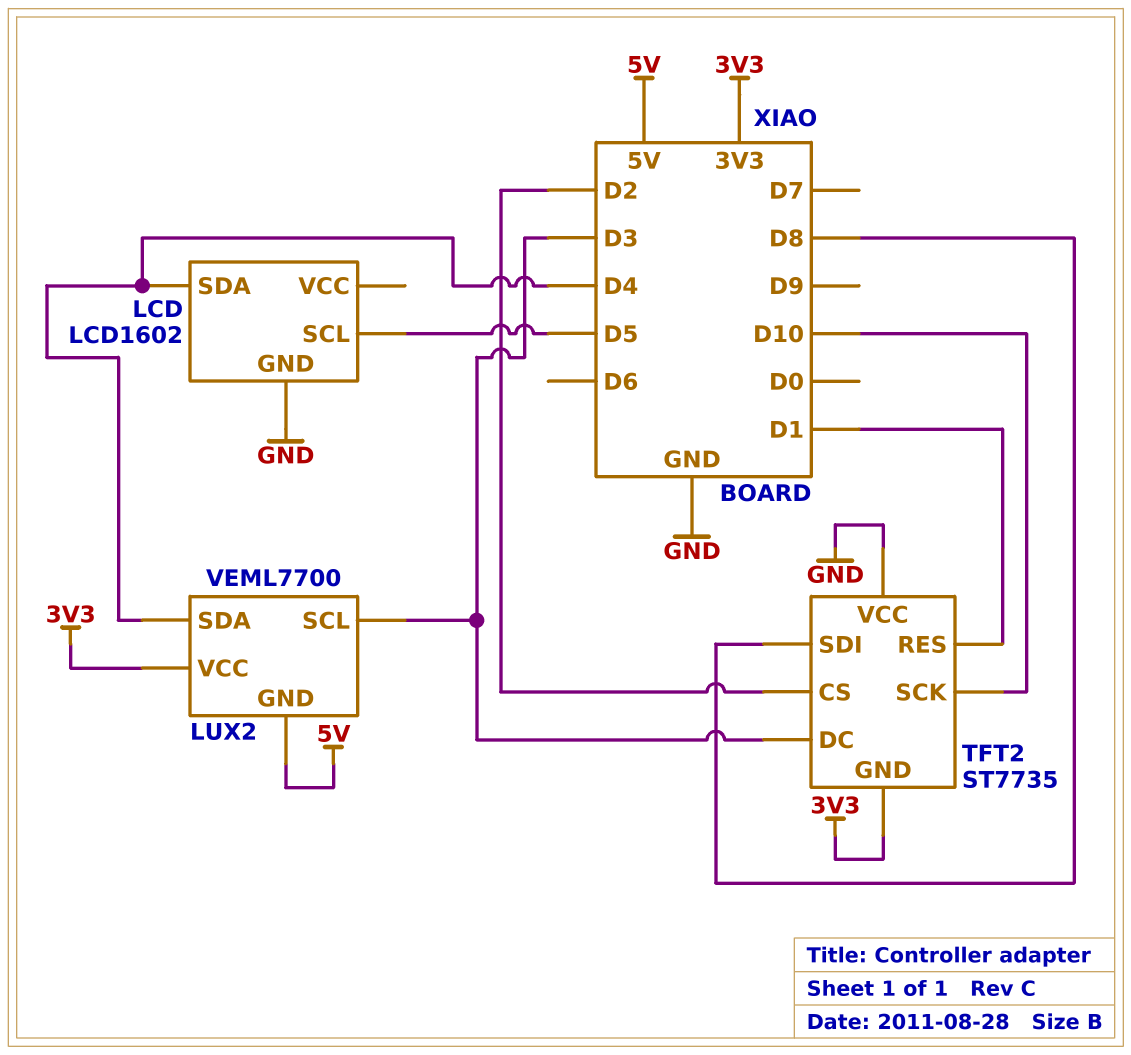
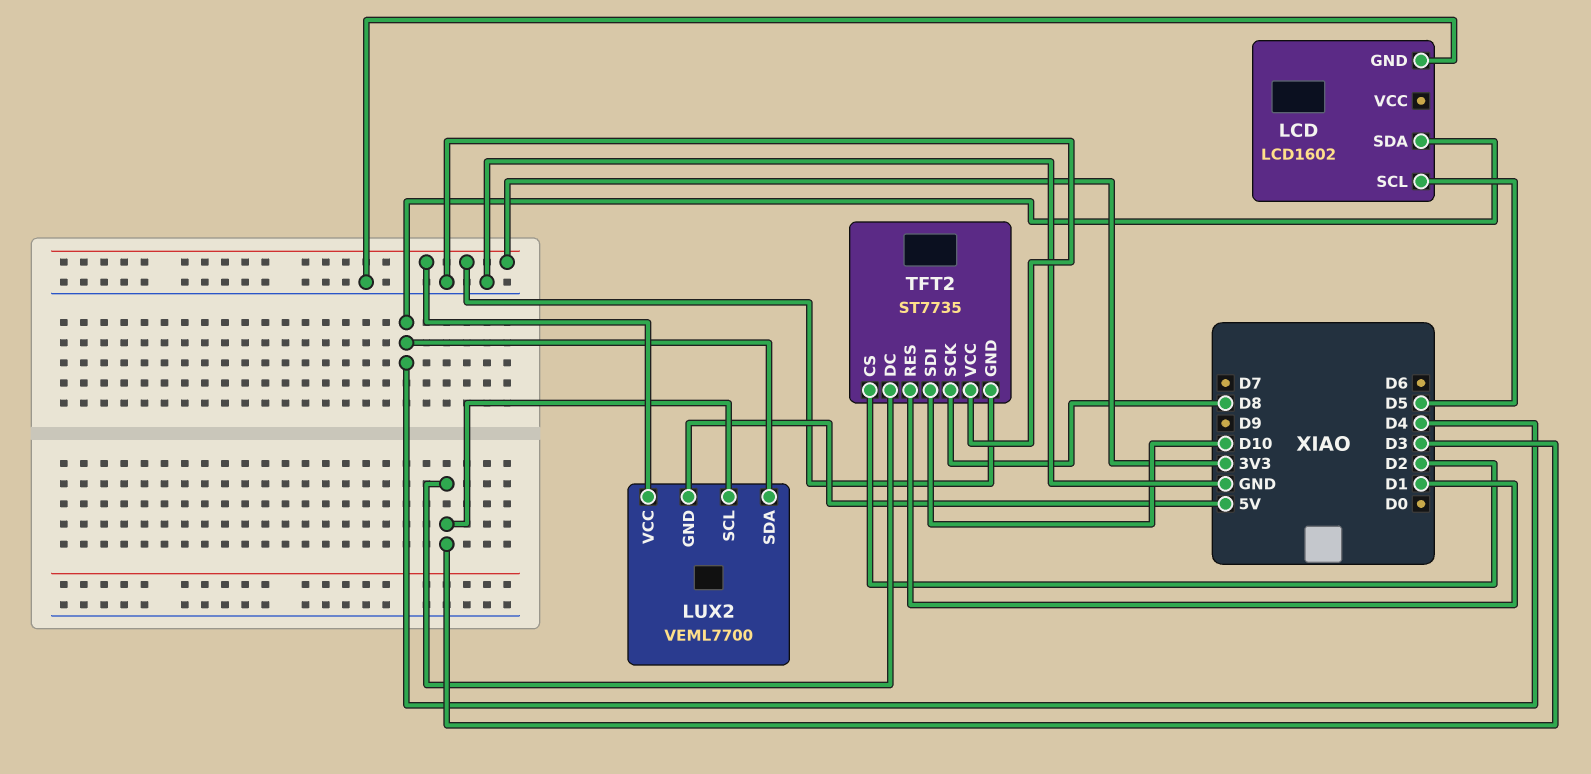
TFT2 pin SCK: D10 -> D8
TFT2 pin SDI: D8 -> D10

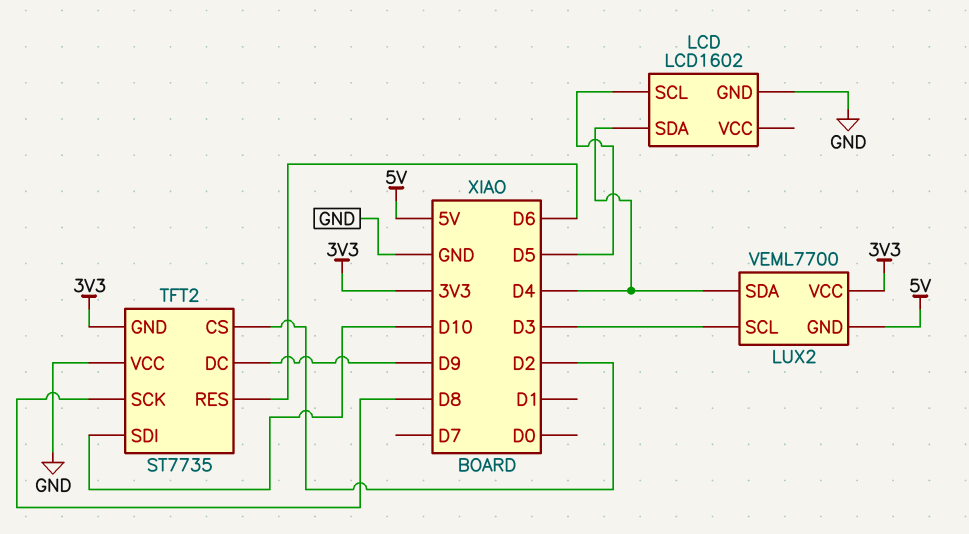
TFT2 pin DC: D3 -> D9
TFT2 pin RES: D1 -> D6

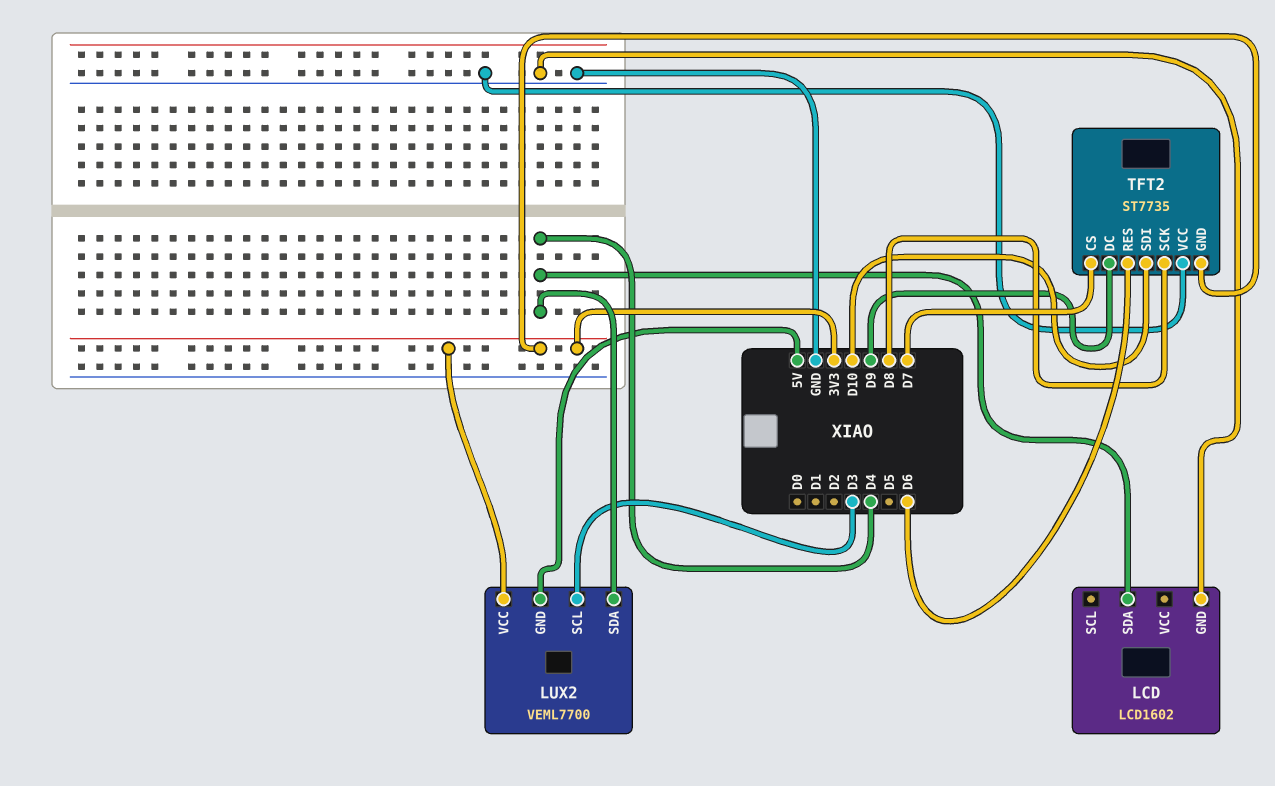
LCD pin SCL: D5 -> none
TFT2 pin CS: D2 -> D7

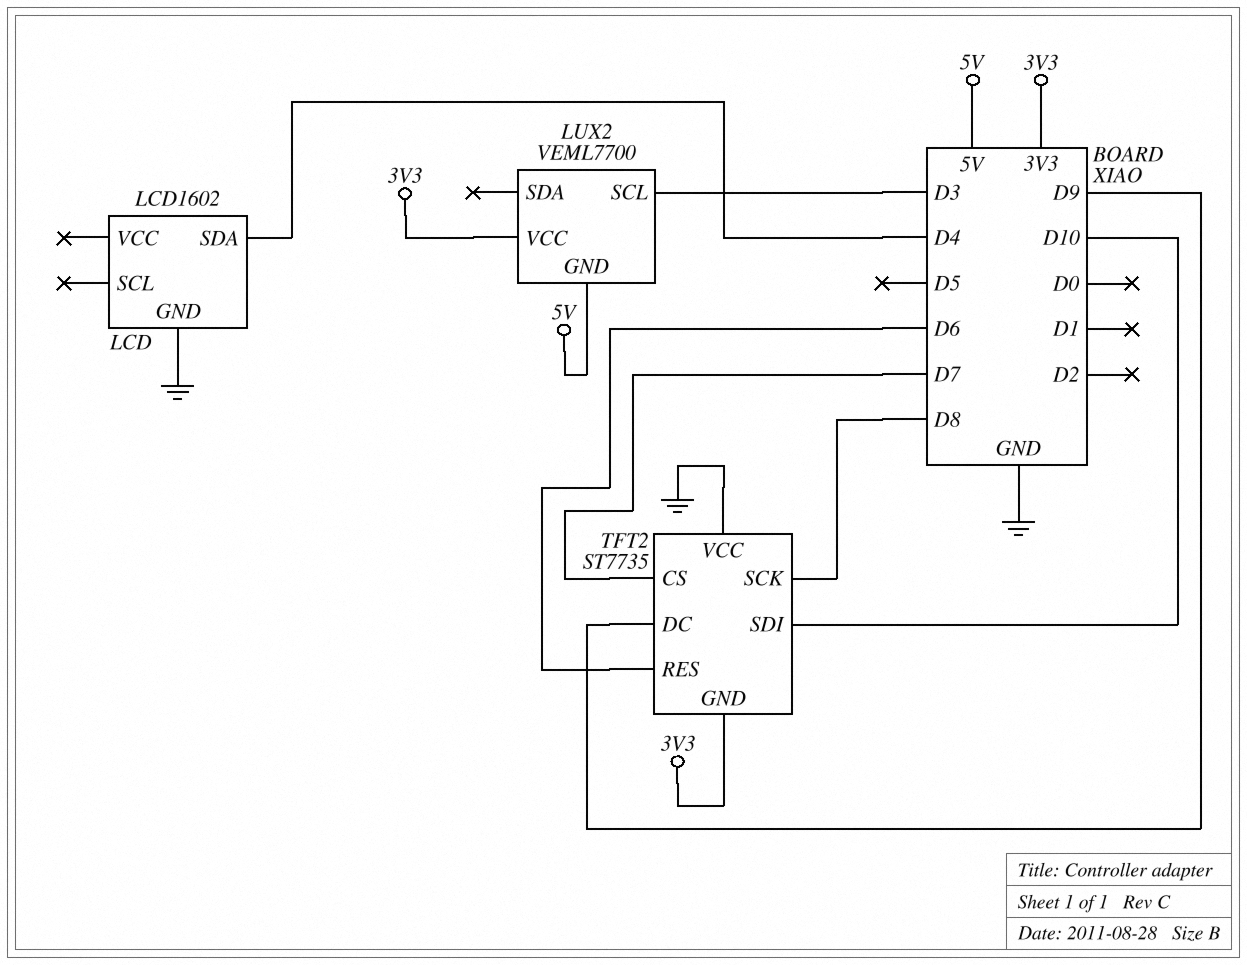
LUX2 pin SDA: D4 -> none

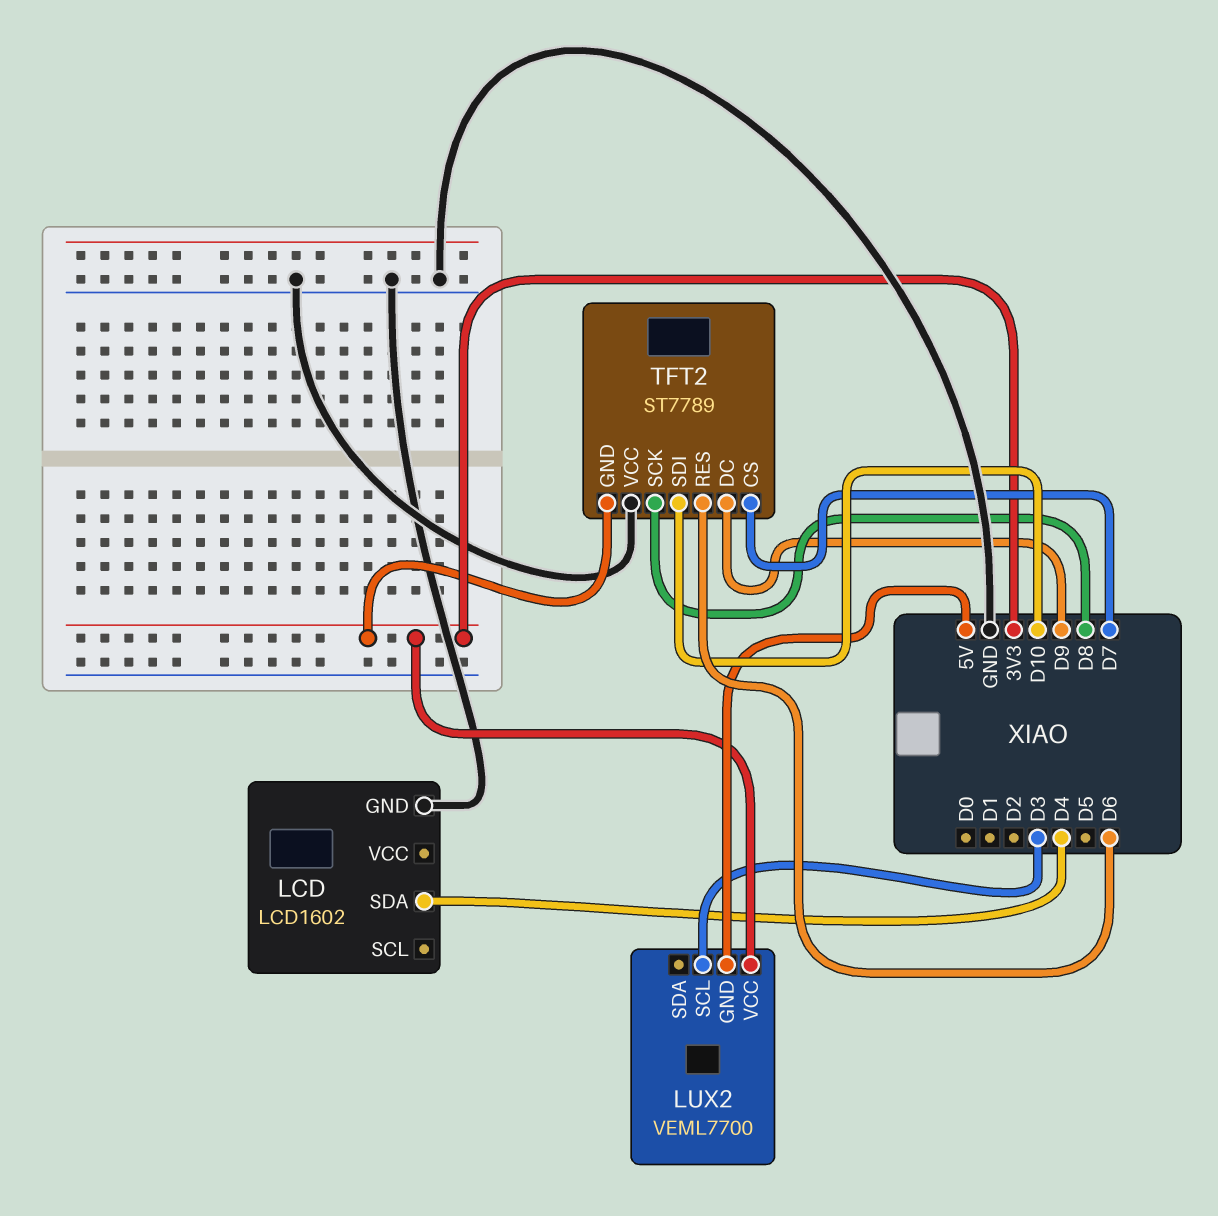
TFT2: ST7735 -> ST7789

